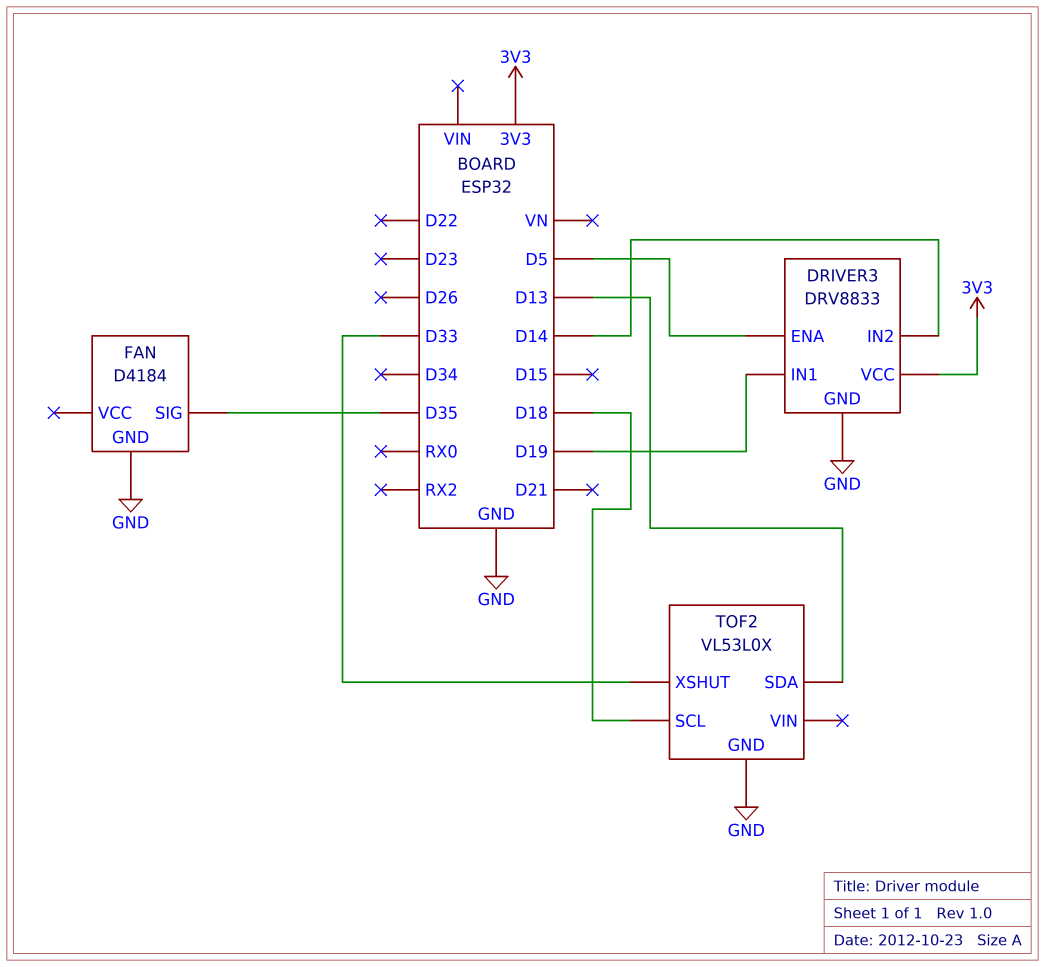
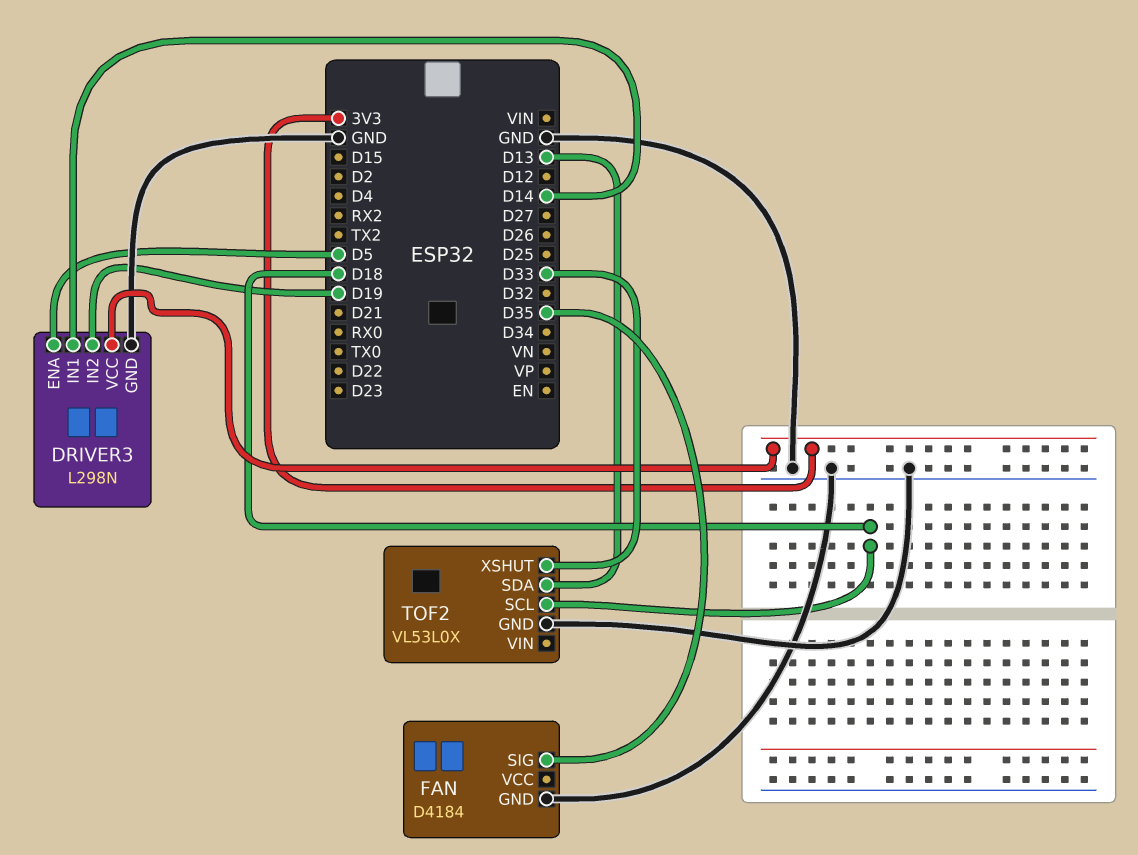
DRIVER3: DRV8833 -> L298N
DRIVER3 pin IN1: D19 -> D14
DRIVER3 pin IN2: D14 -> D19

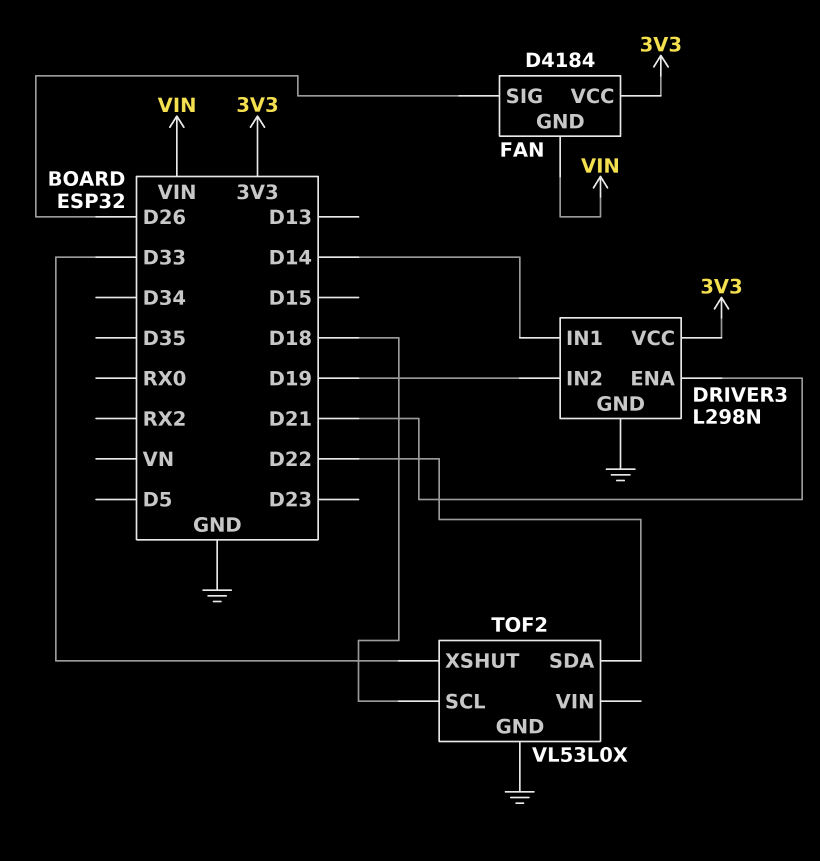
DRIVER3 pin ENA: D5 -> D21
FAN pin GND: GND -> VIN
FAN pin SIG: D35 -> D26
FAN pin VCC: none -> 3V3
TOF2 pin SDA: D13 -> D22

